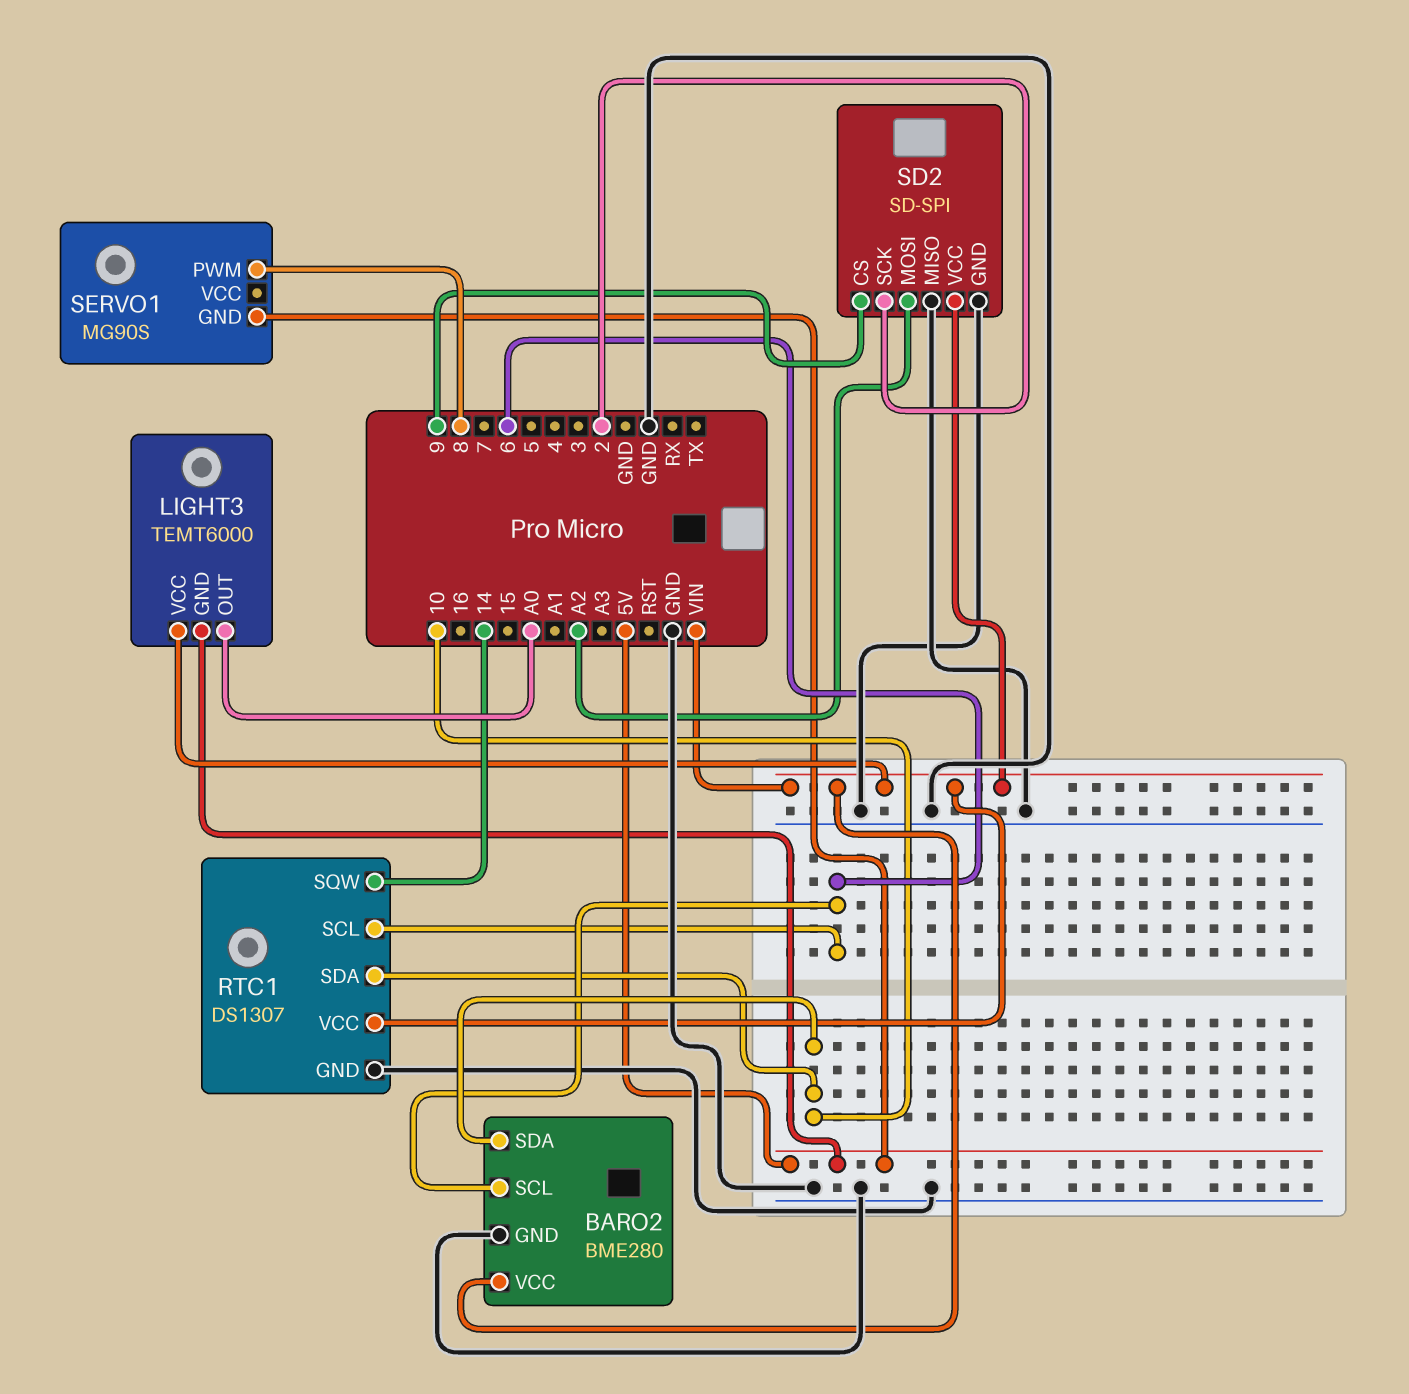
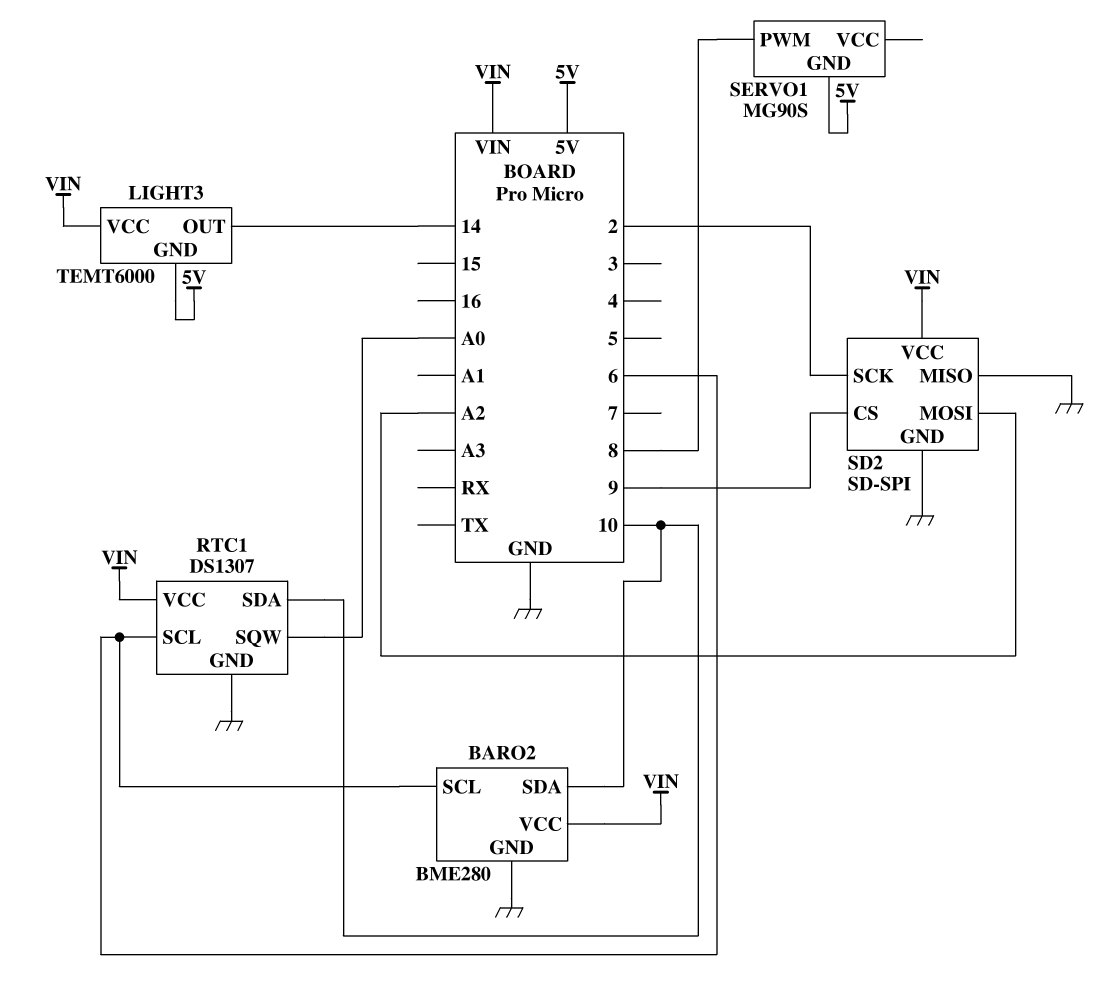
LIGHT3 pin OUT: A0 -> 14
RTC1 pin SQW: 14 -> A0

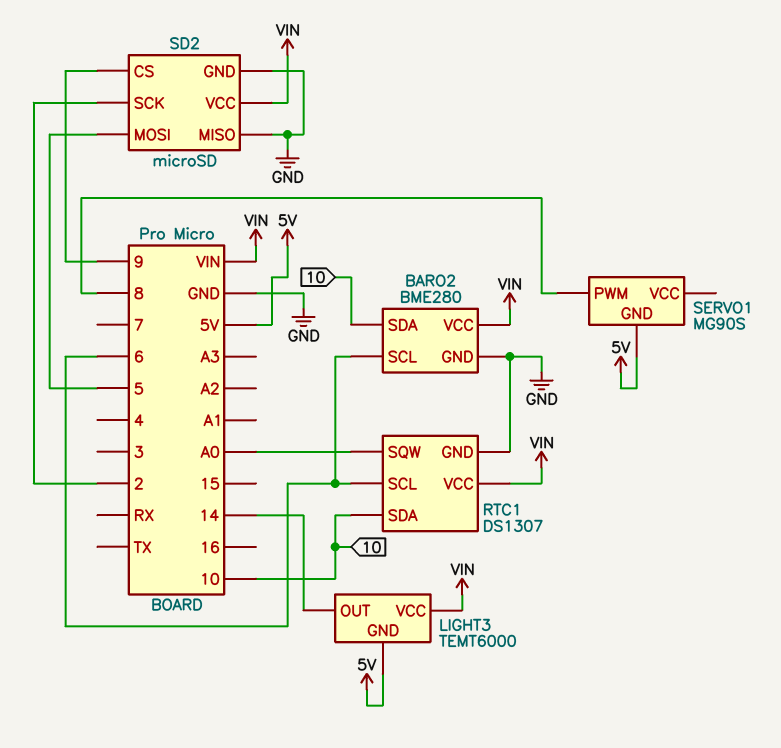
SD2: SD-SPI -> microSD
SD2 pin MOSI: A2 -> 5

